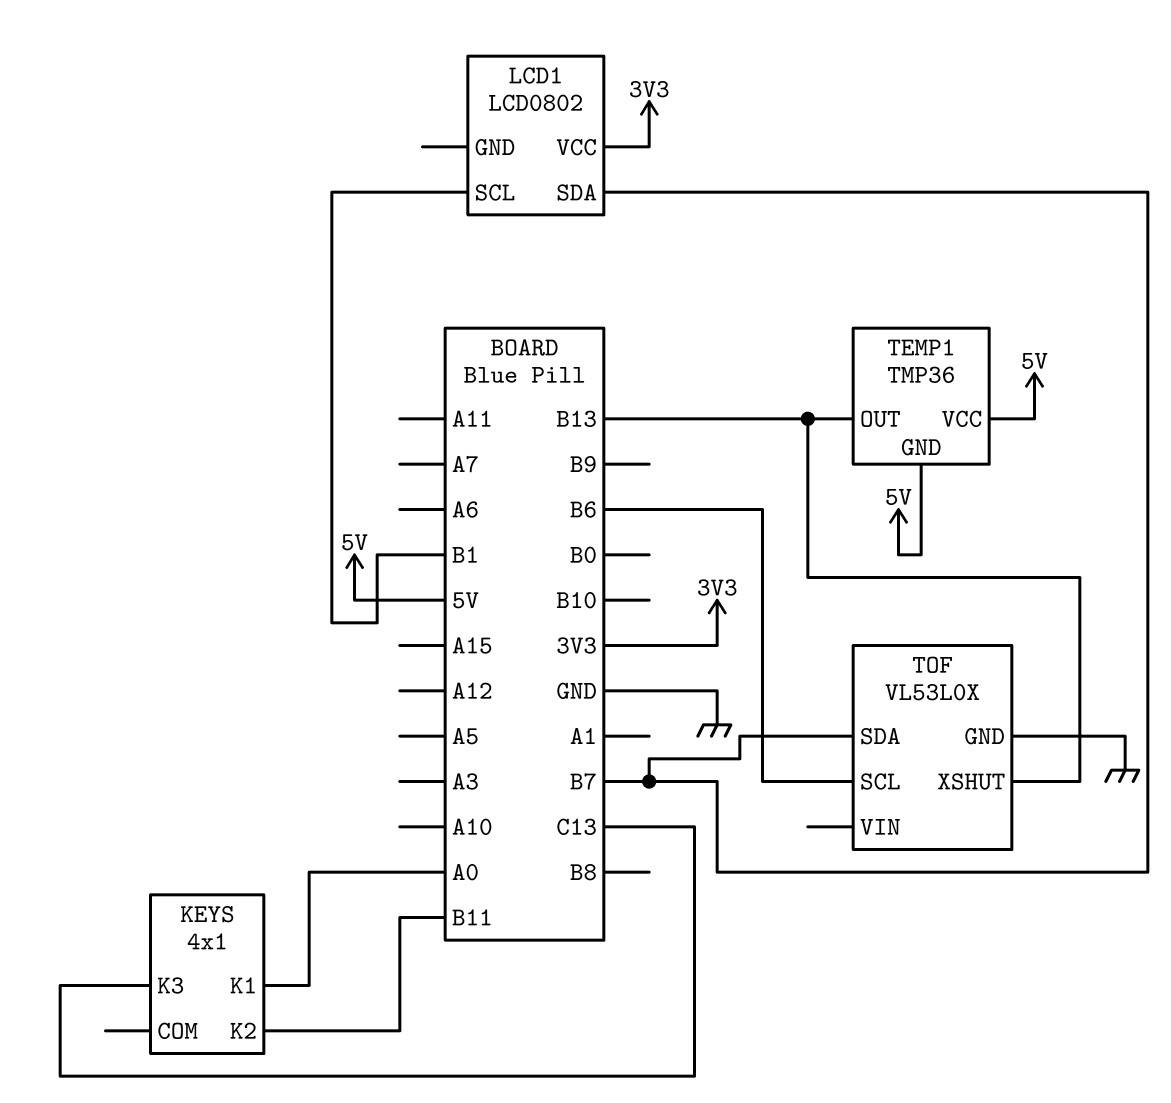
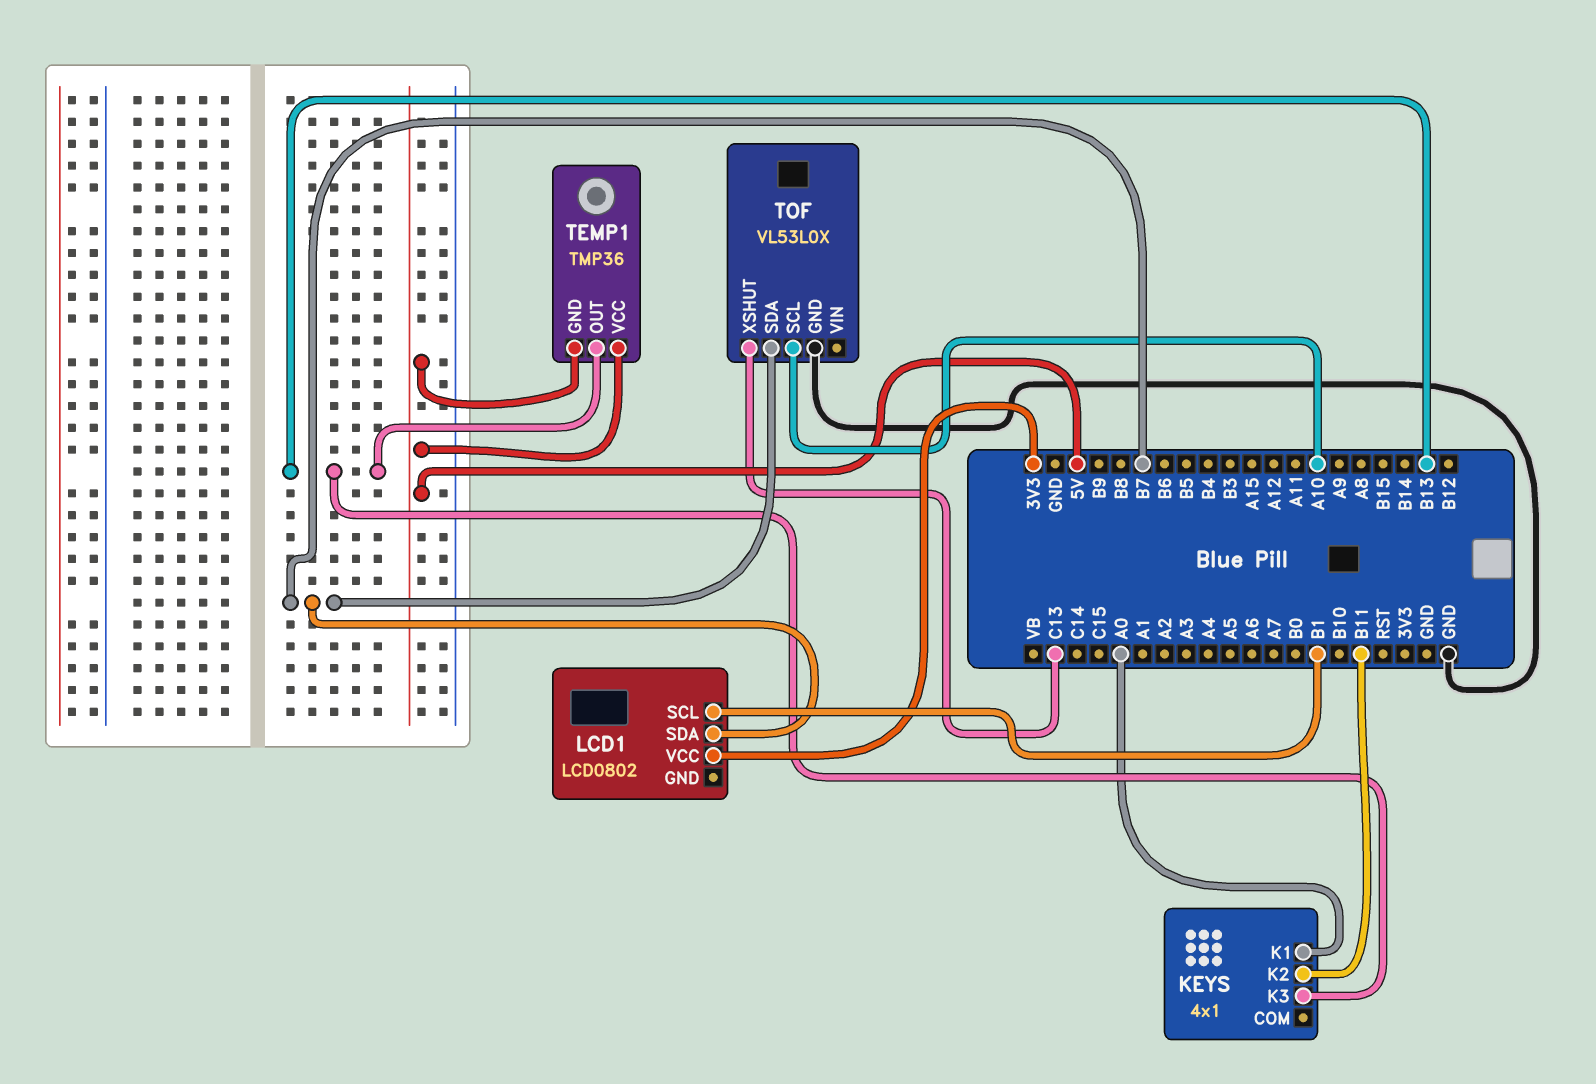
KEYS pin K3: C13 -> B13
TOF pin SCL: B6 -> A10
TOF pin XSHUT: B13 -> C13

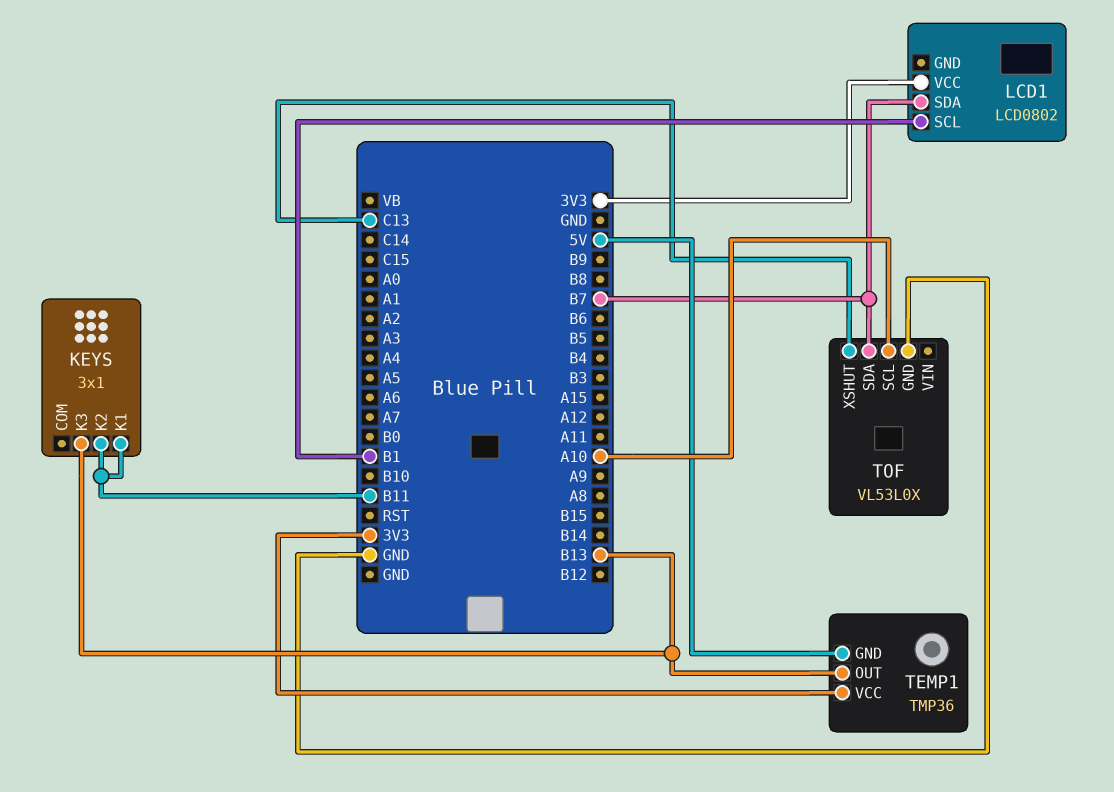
KEYS: 4x1 -> 3x1
KEYS pin K1: A0 -> B11
TEMP1 pin VCC: 5V -> 3V3

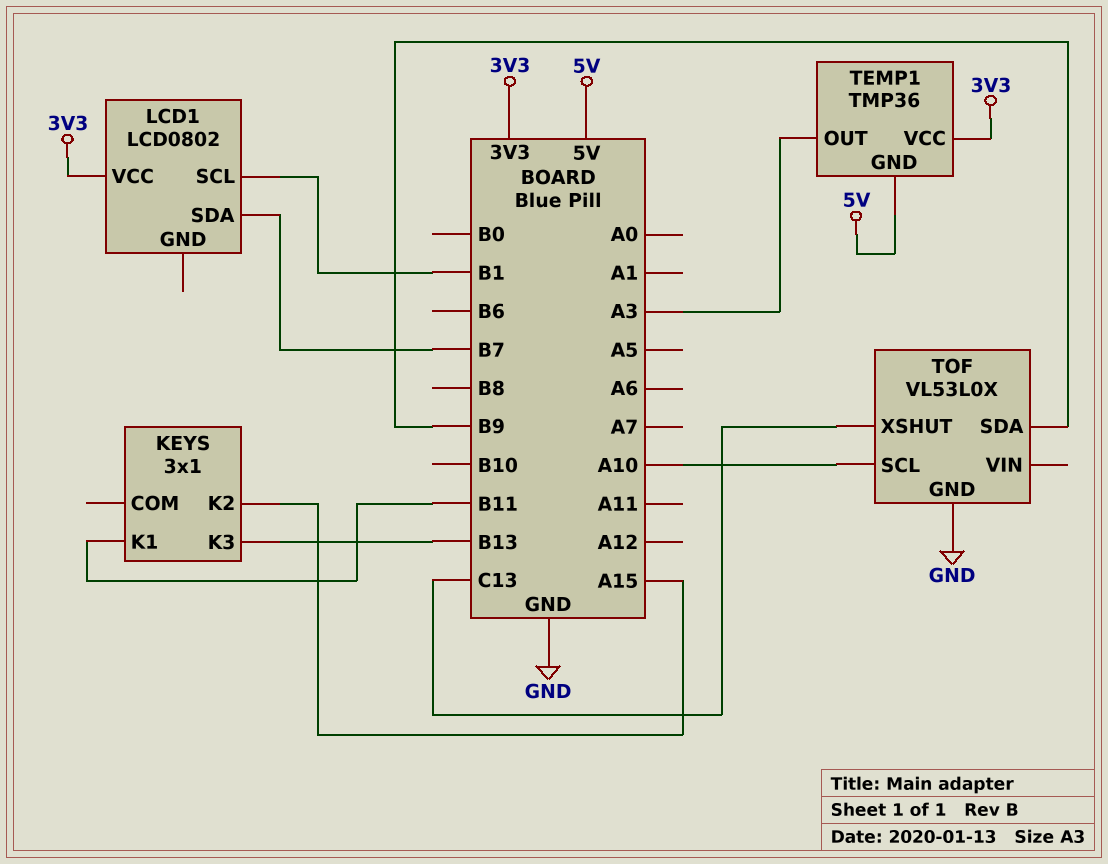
KEYS pin K2: B11 -> A15
TEMP1 pin OUT: B13 -> A3
TOF pin SDA: B7 -> B9

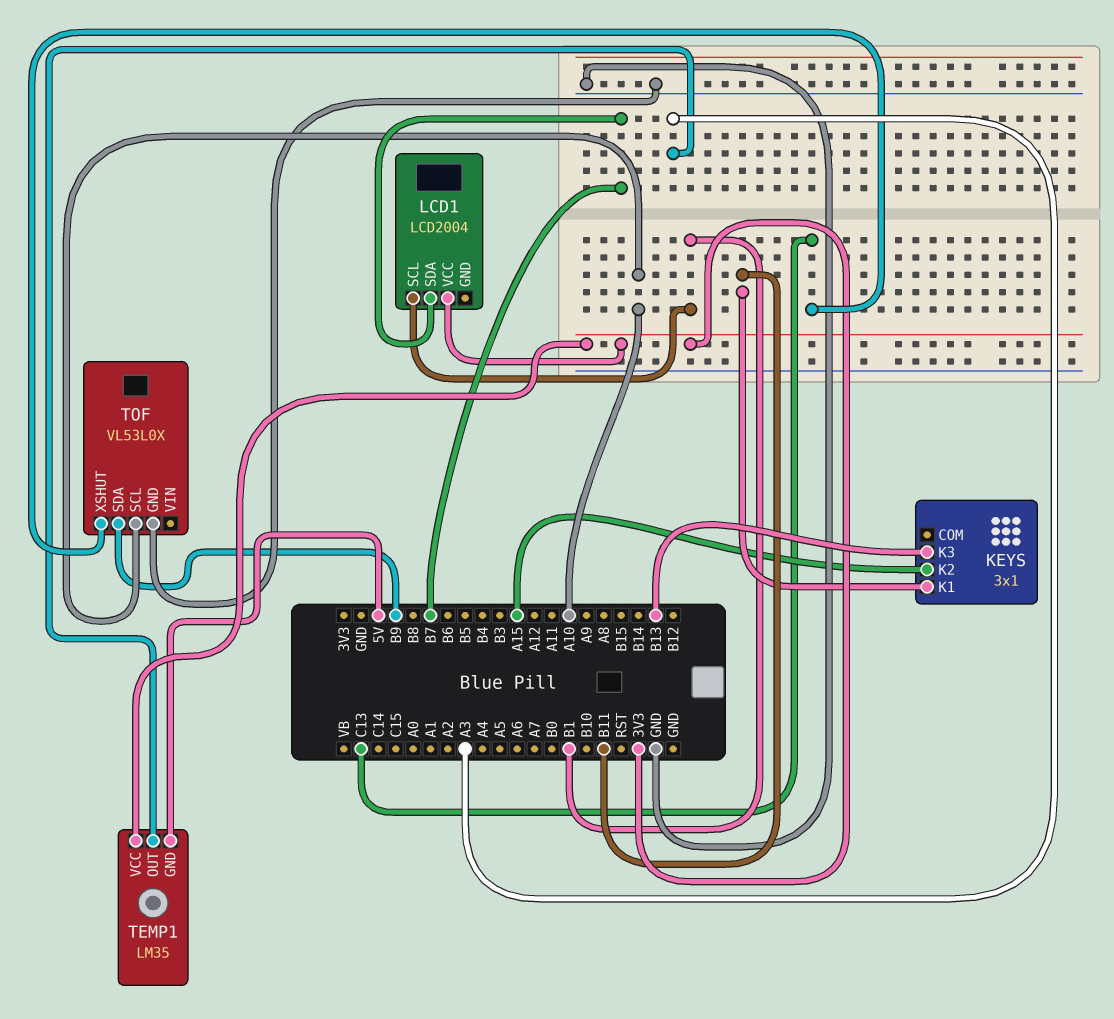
LCD1: LCD0802 -> LCD2004
TEMP1: TMP36 -> LM35

